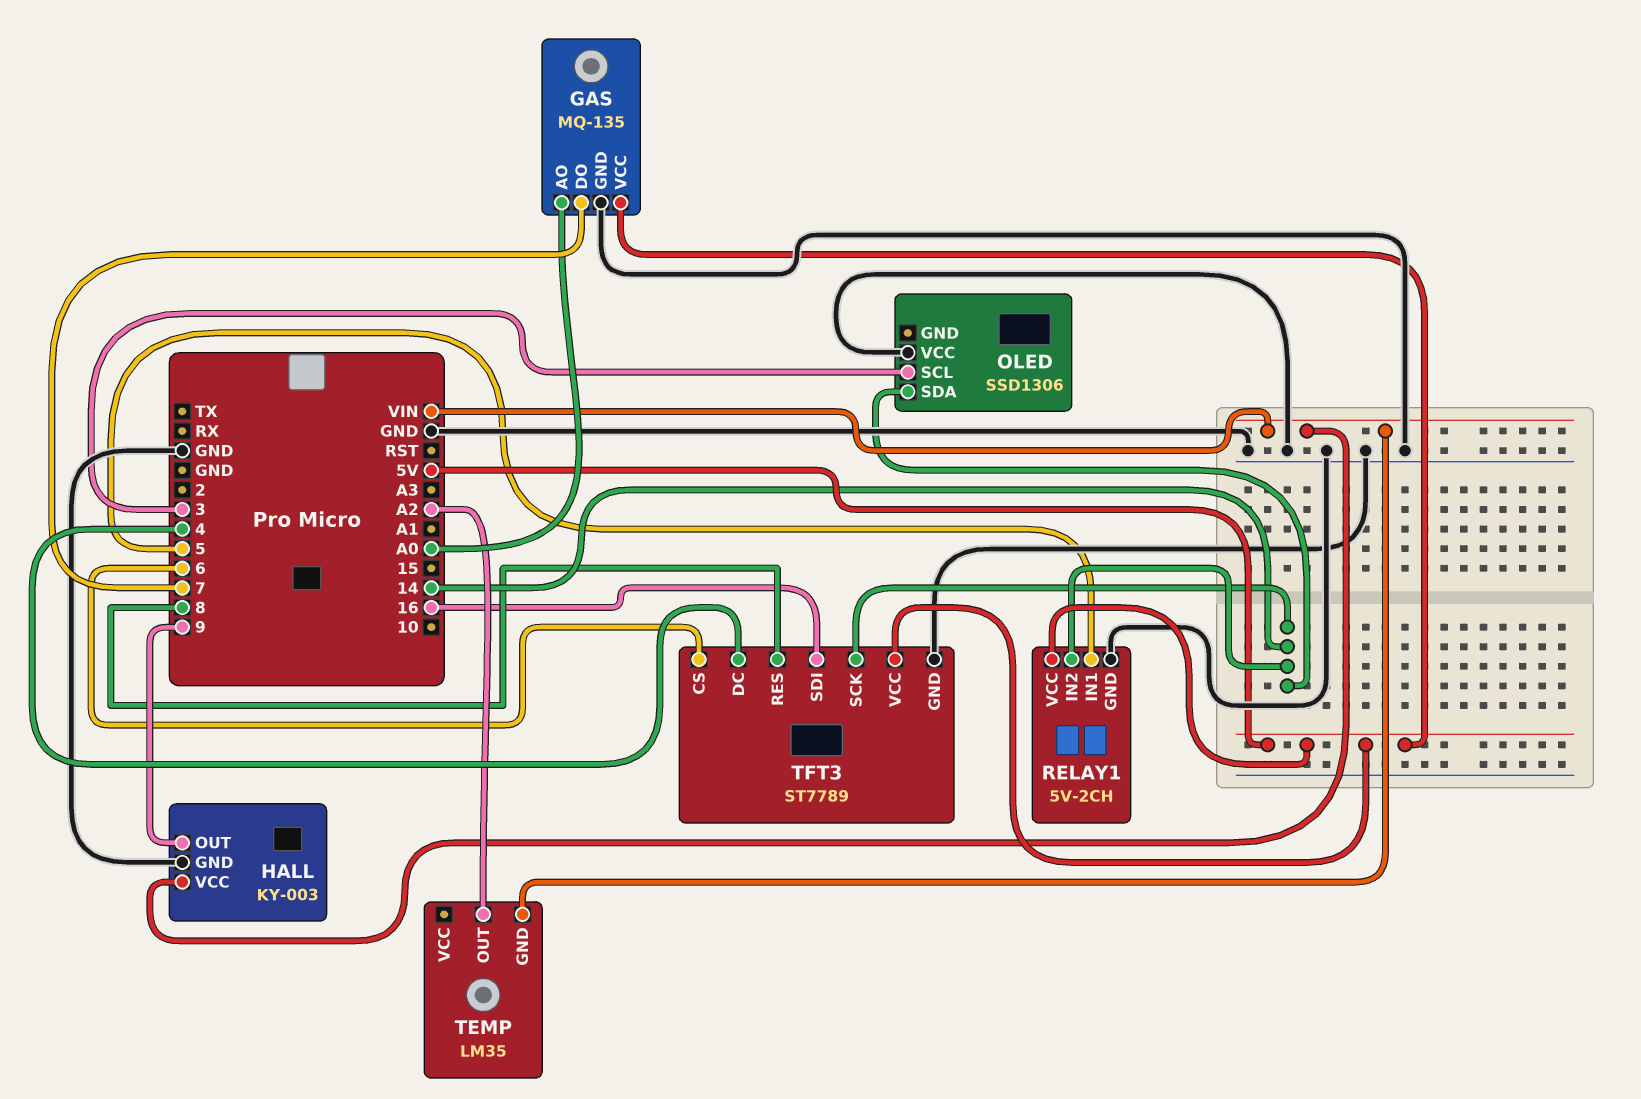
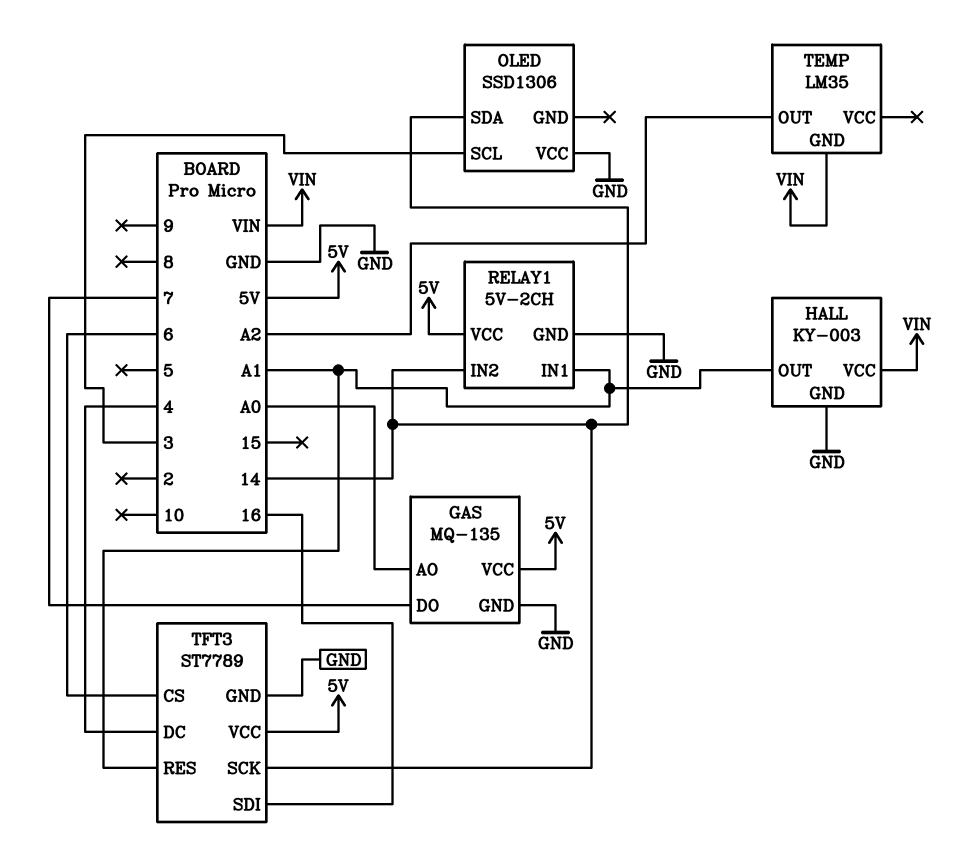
HALL pin OUT: 9 -> A1
RELAY1 pin IN1: 5 -> A1
TFT3 pin RES: 8 -> A1

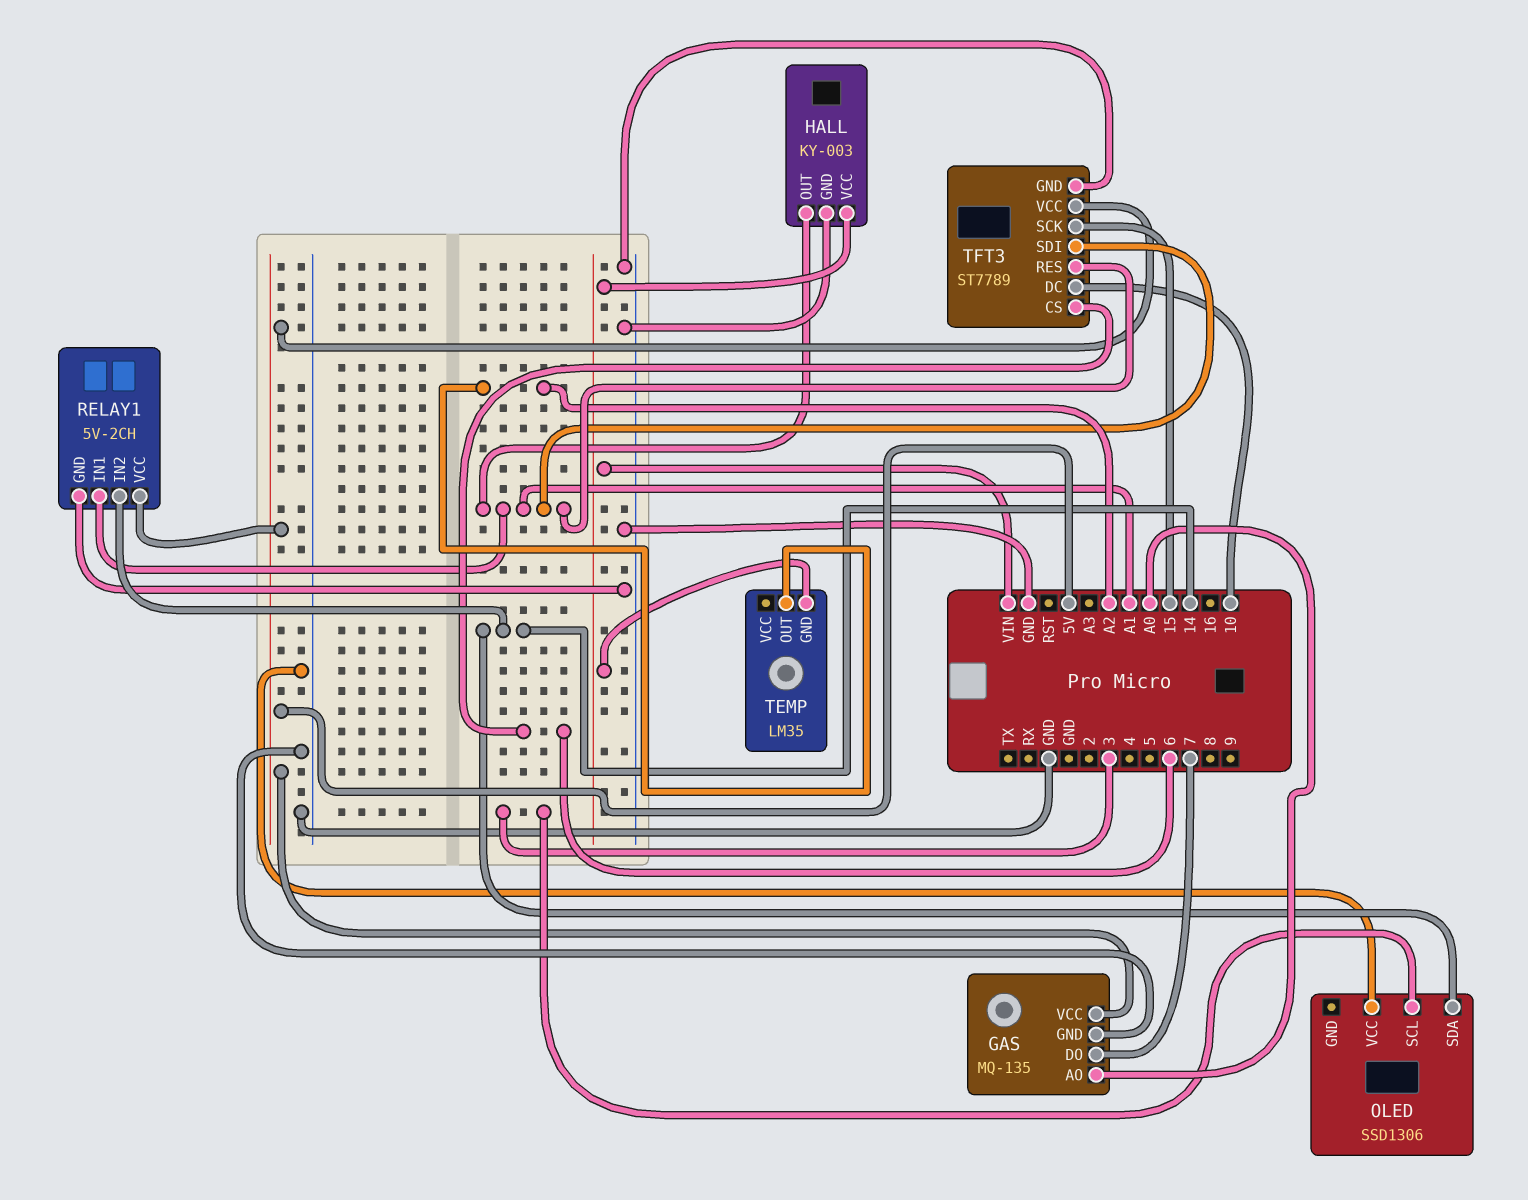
TFT3 pin DC: 4 -> 10
TFT3 pin SCK: 14 -> 15
TFT3 pin SDI: 16 -> A1

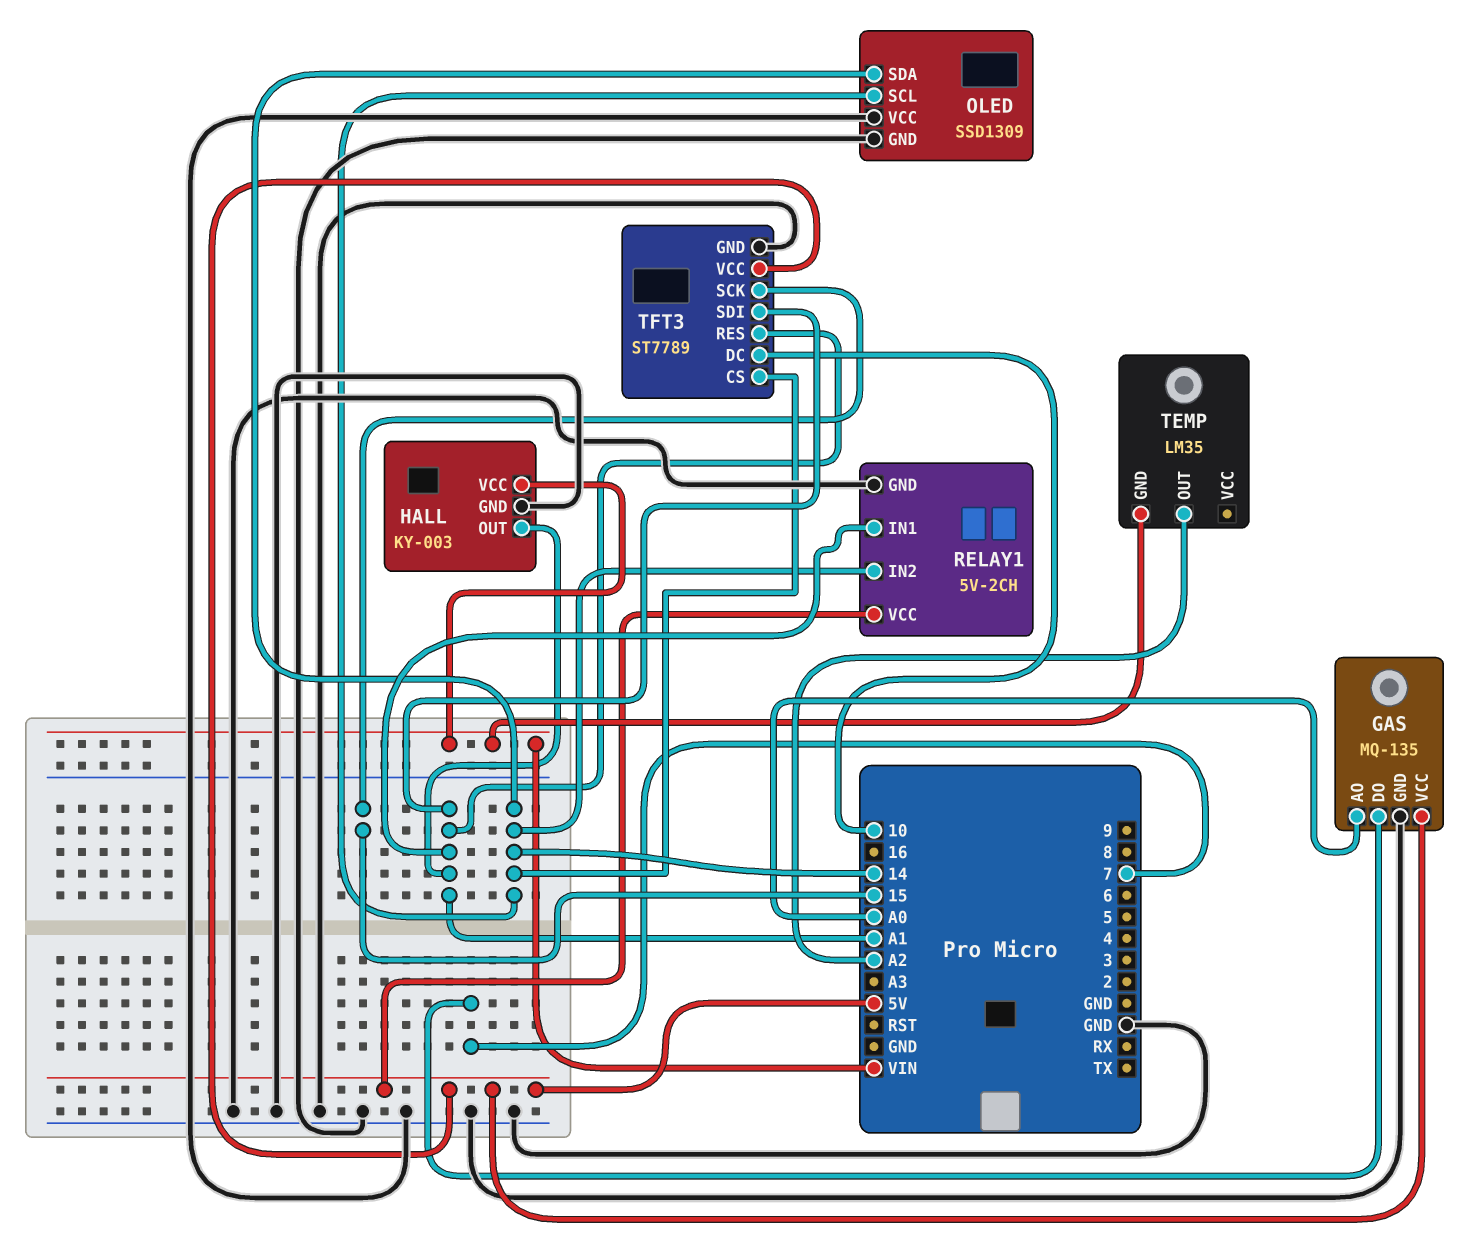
OLED: SSD1306 -> SSD1309
OLED pin GND: none -> GND
OLED pin SCL: 3 -> 14
TFT3 pin CS: 6 -> 14

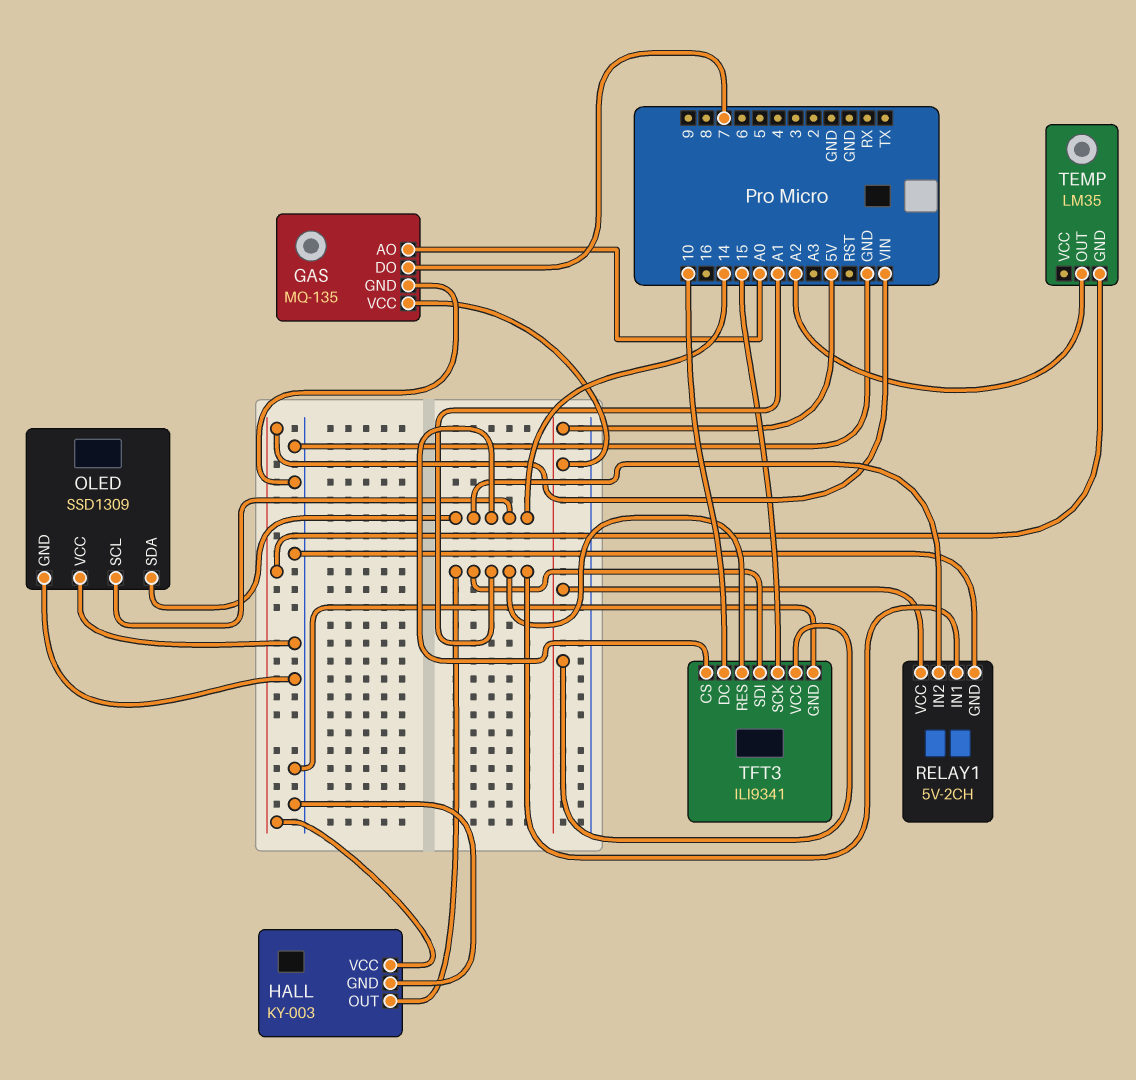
TFT3: ST7789 -> ILI9341

